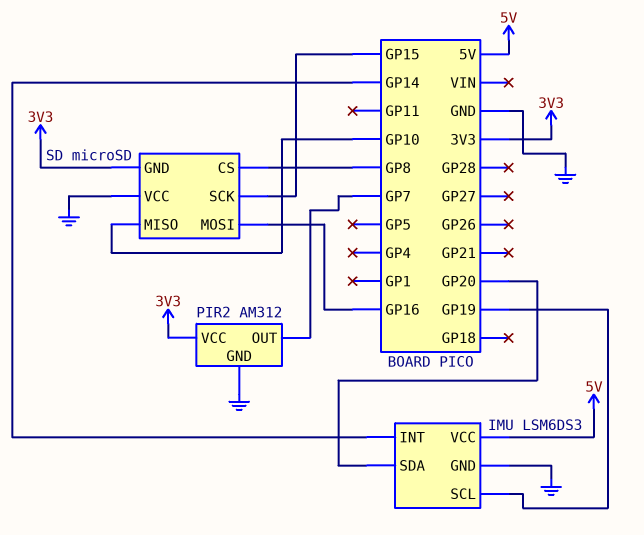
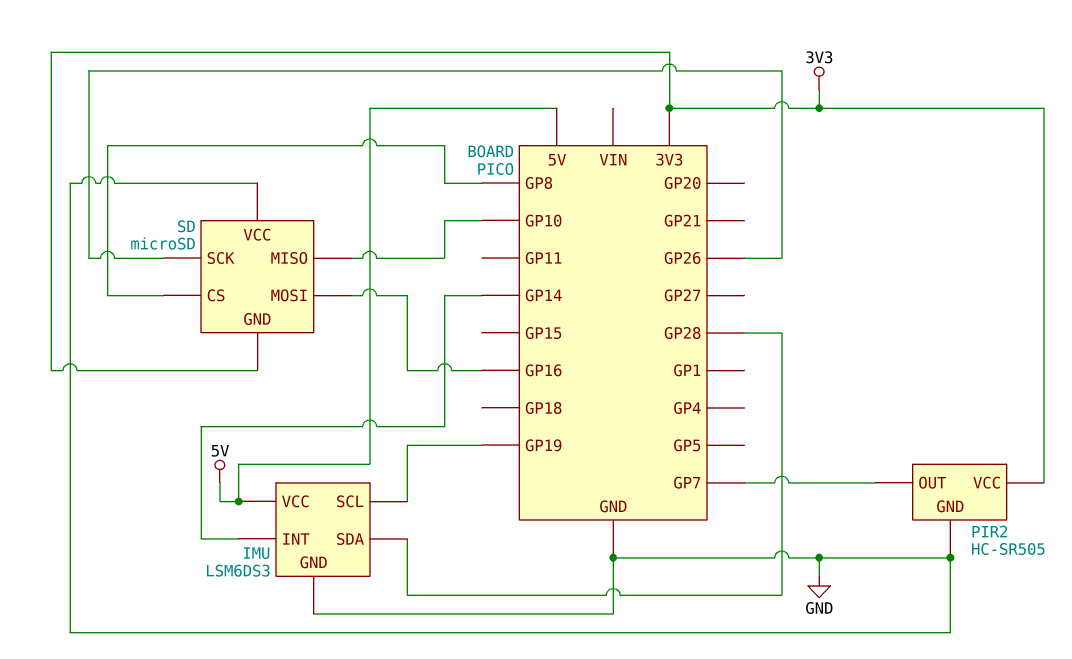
IMU pin SDA: GP20 -> GP28
PIR2: AM312 -> HC-SR505
SD pin SCK: GP15 -> GP26

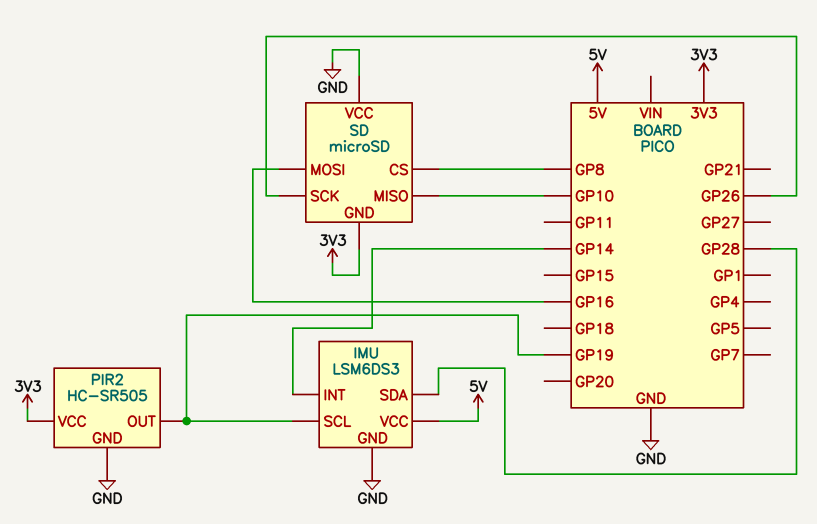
PIR2 pin OUT: GP7 -> GP19

